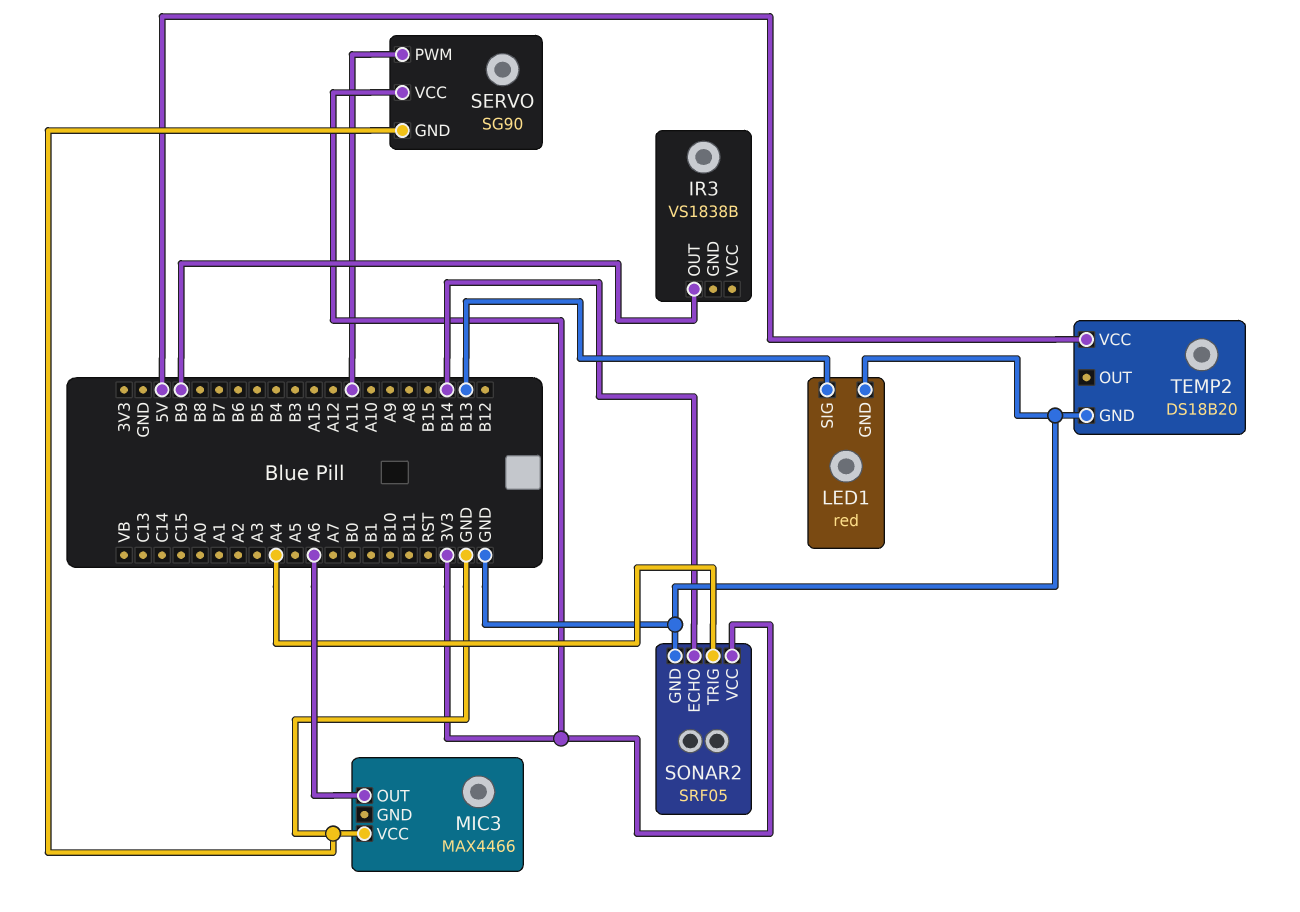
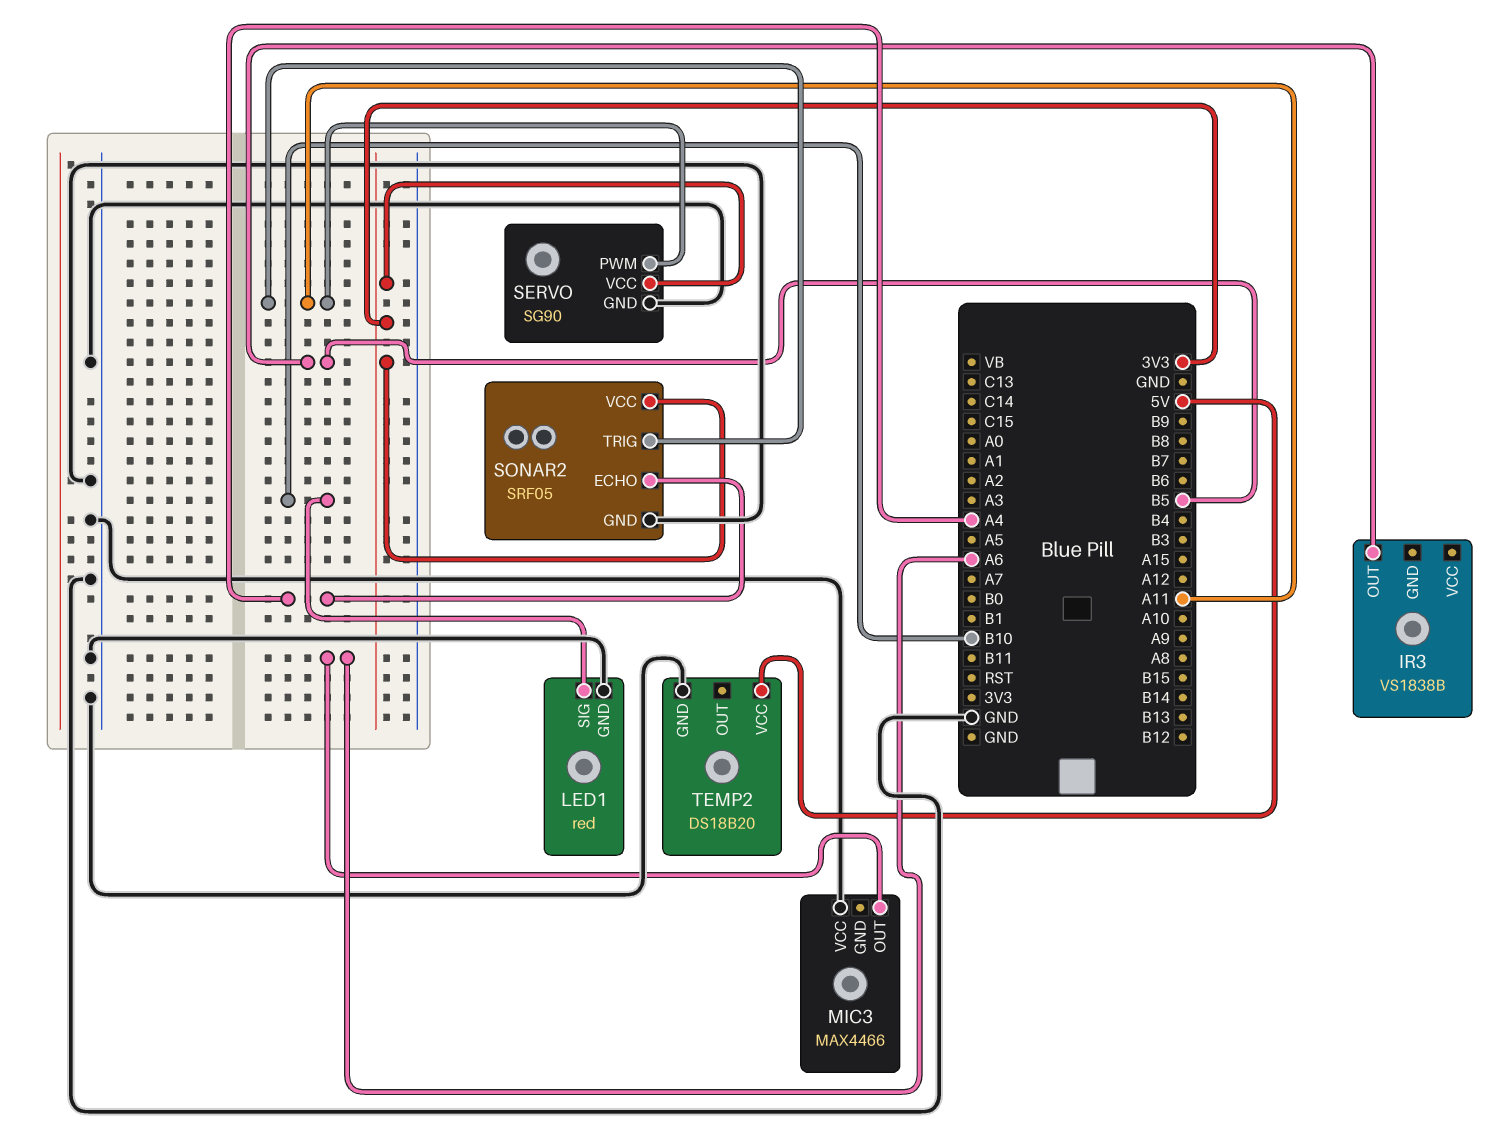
IR3 pin OUT: B9 -> B5
LED1 pin SIG: B13 -> B10
SONAR2 pin ECHO: B14 -> A4
SONAR2 pin TRIG: A4 -> A11

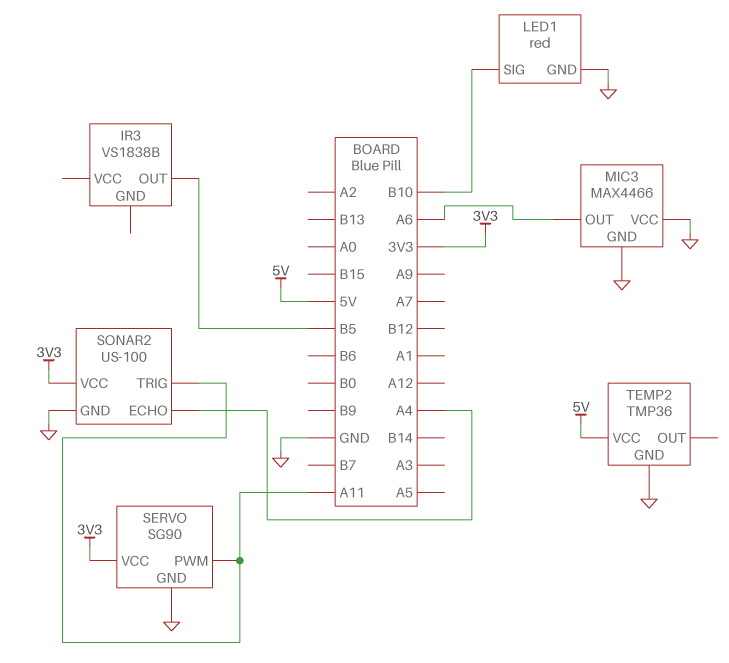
MIC3 pin GND: none -> GND
SONAR2: SRF05 -> US-100
TEMP2: DS18B20 -> TMP36

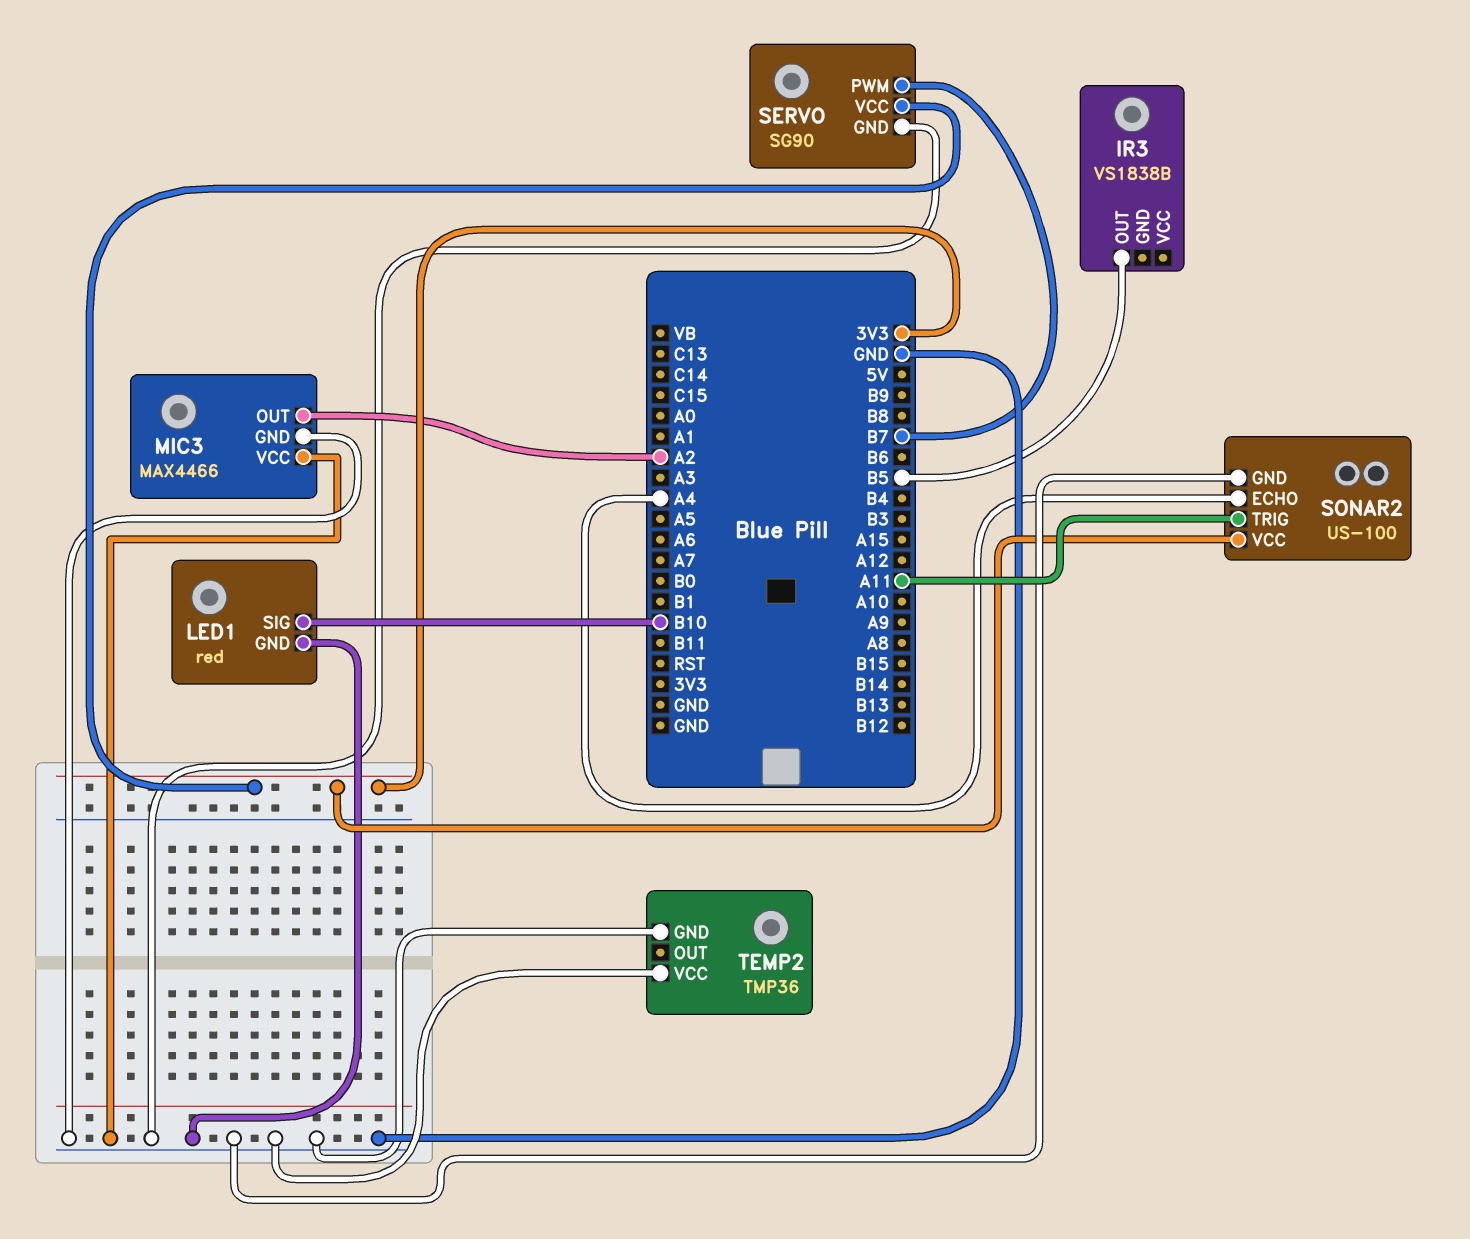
MIC3 pin OUT: A6 -> A2
SERVO pin PWM: A11 -> B7
TEMP2 pin VCC: 5V -> GND

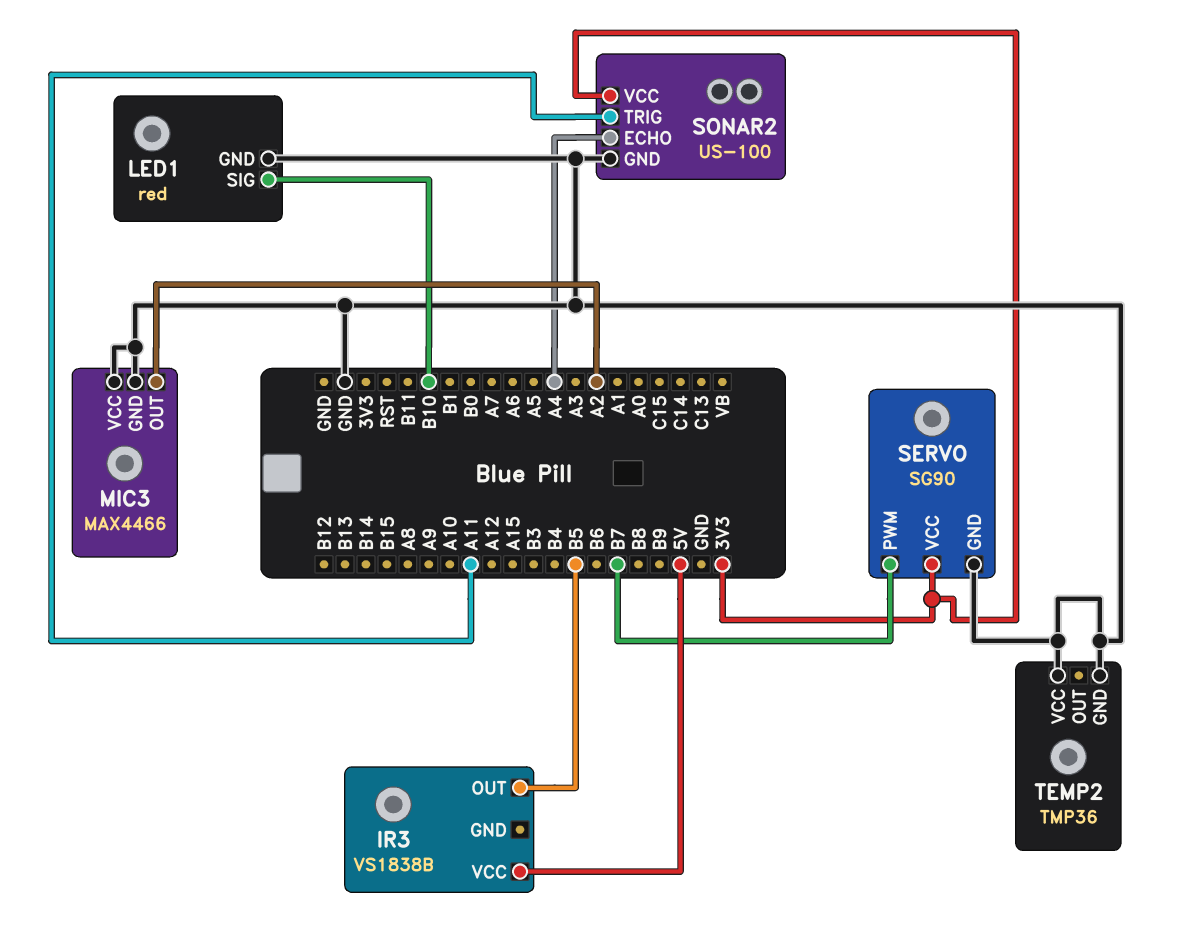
IR3 pin VCC: none -> 5V

